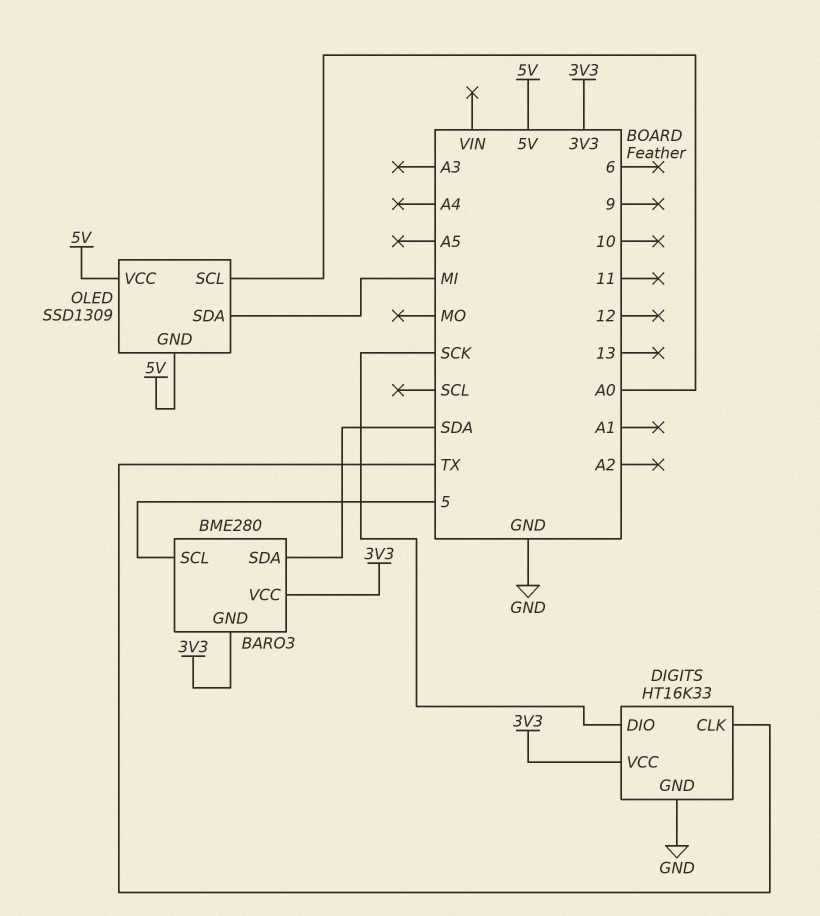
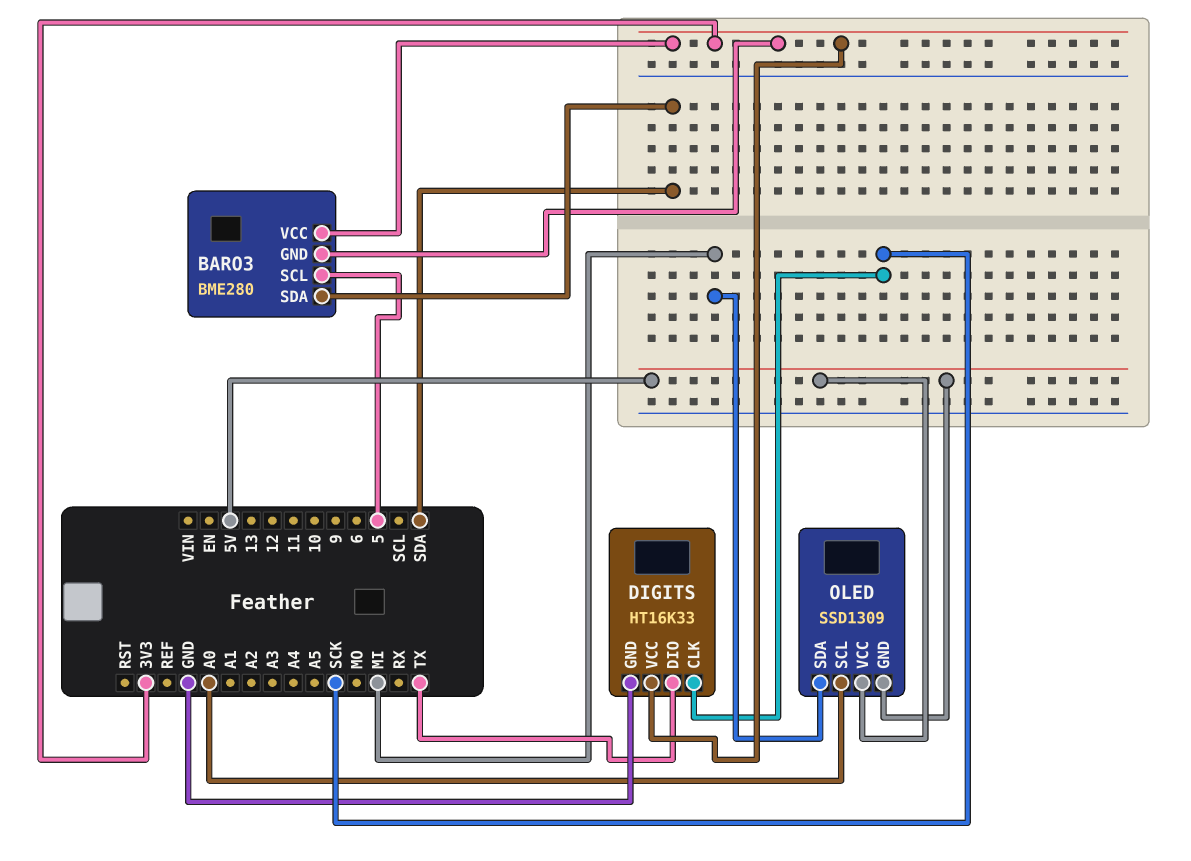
DIGITS pin CLK: TX -> SCK
DIGITS pin DIO: SCK -> TX

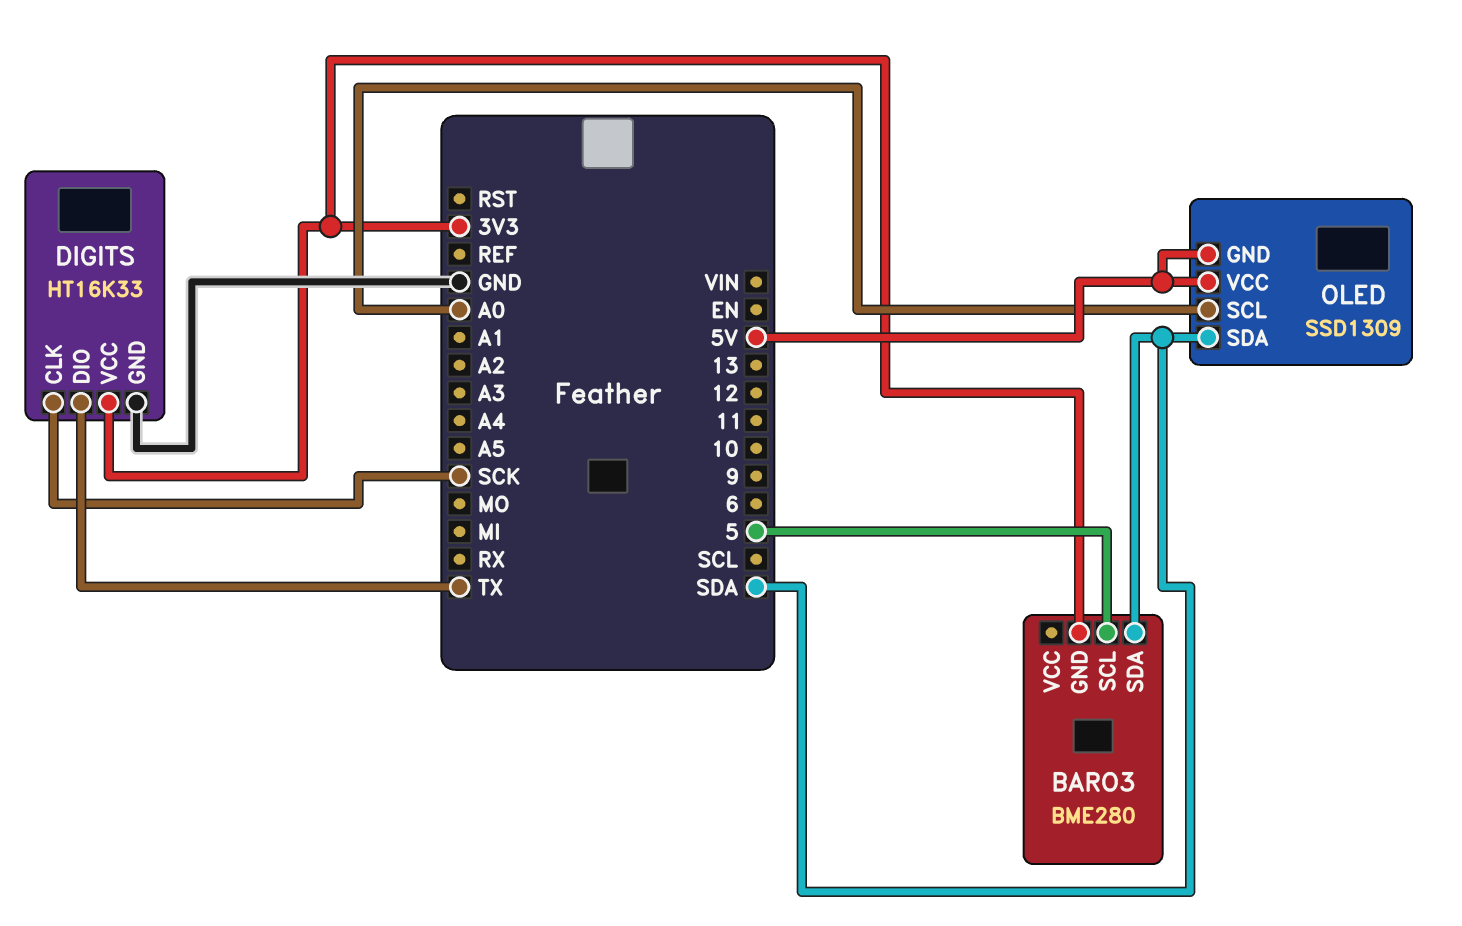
BARO3 pin VCC: 3V3 -> none
OLED pin SDA: MI -> SDA

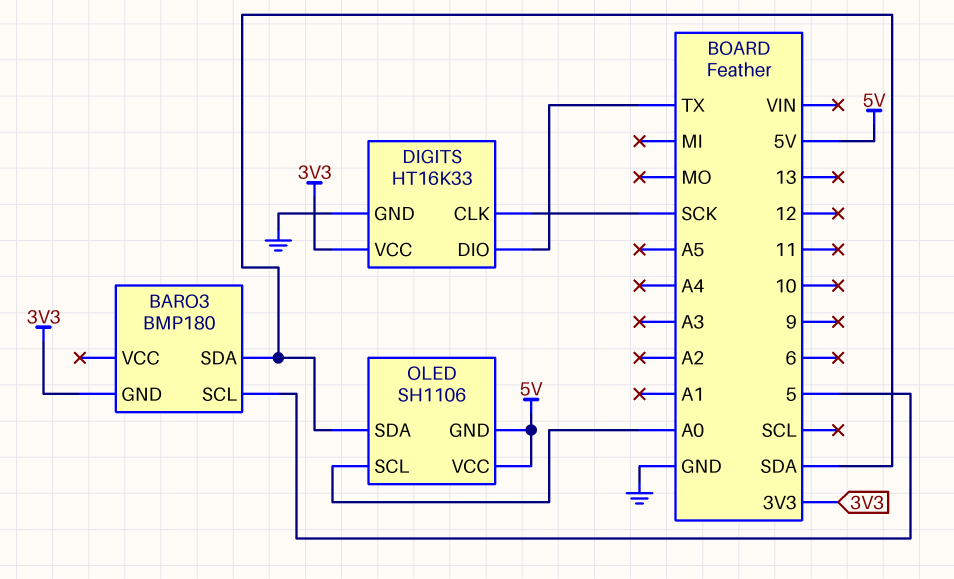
BARO3: BME280 -> BMP180
OLED: SSD1309 -> SH1106

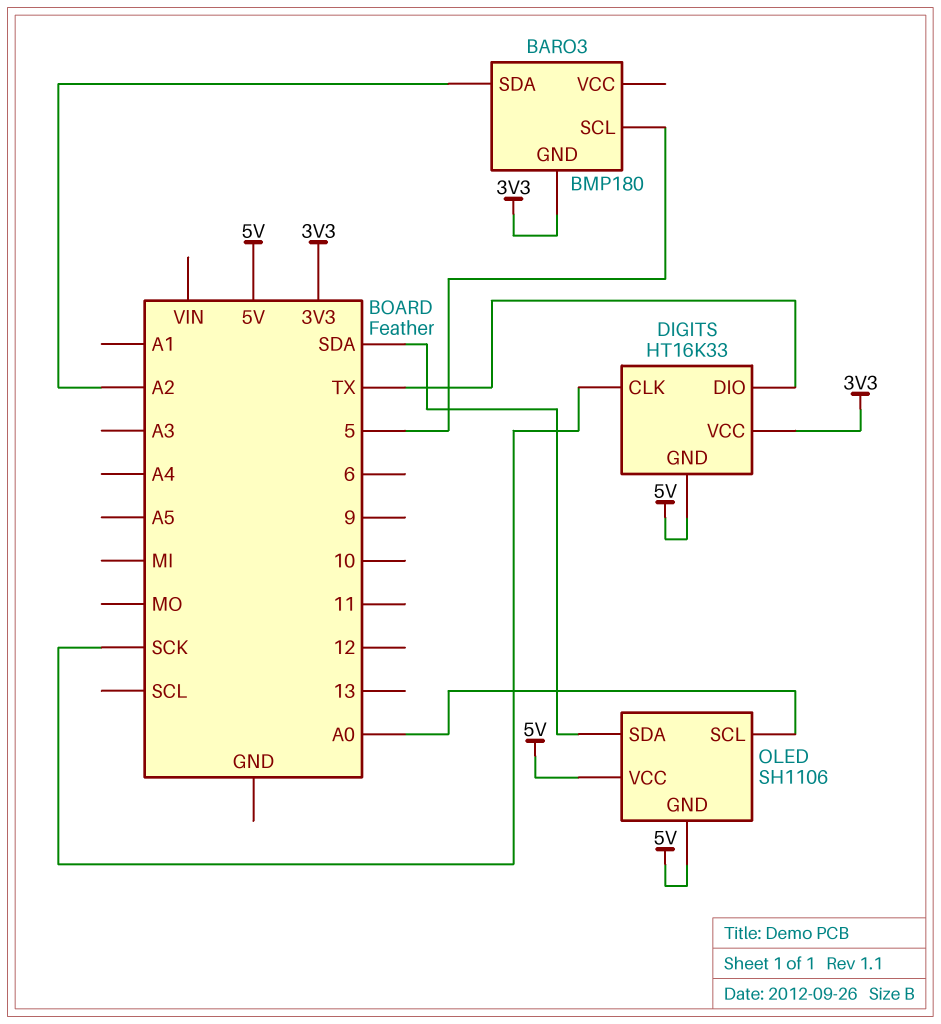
BARO3 pin SDA: SDA -> A2
DIGITS pin GND: GND -> 5V

